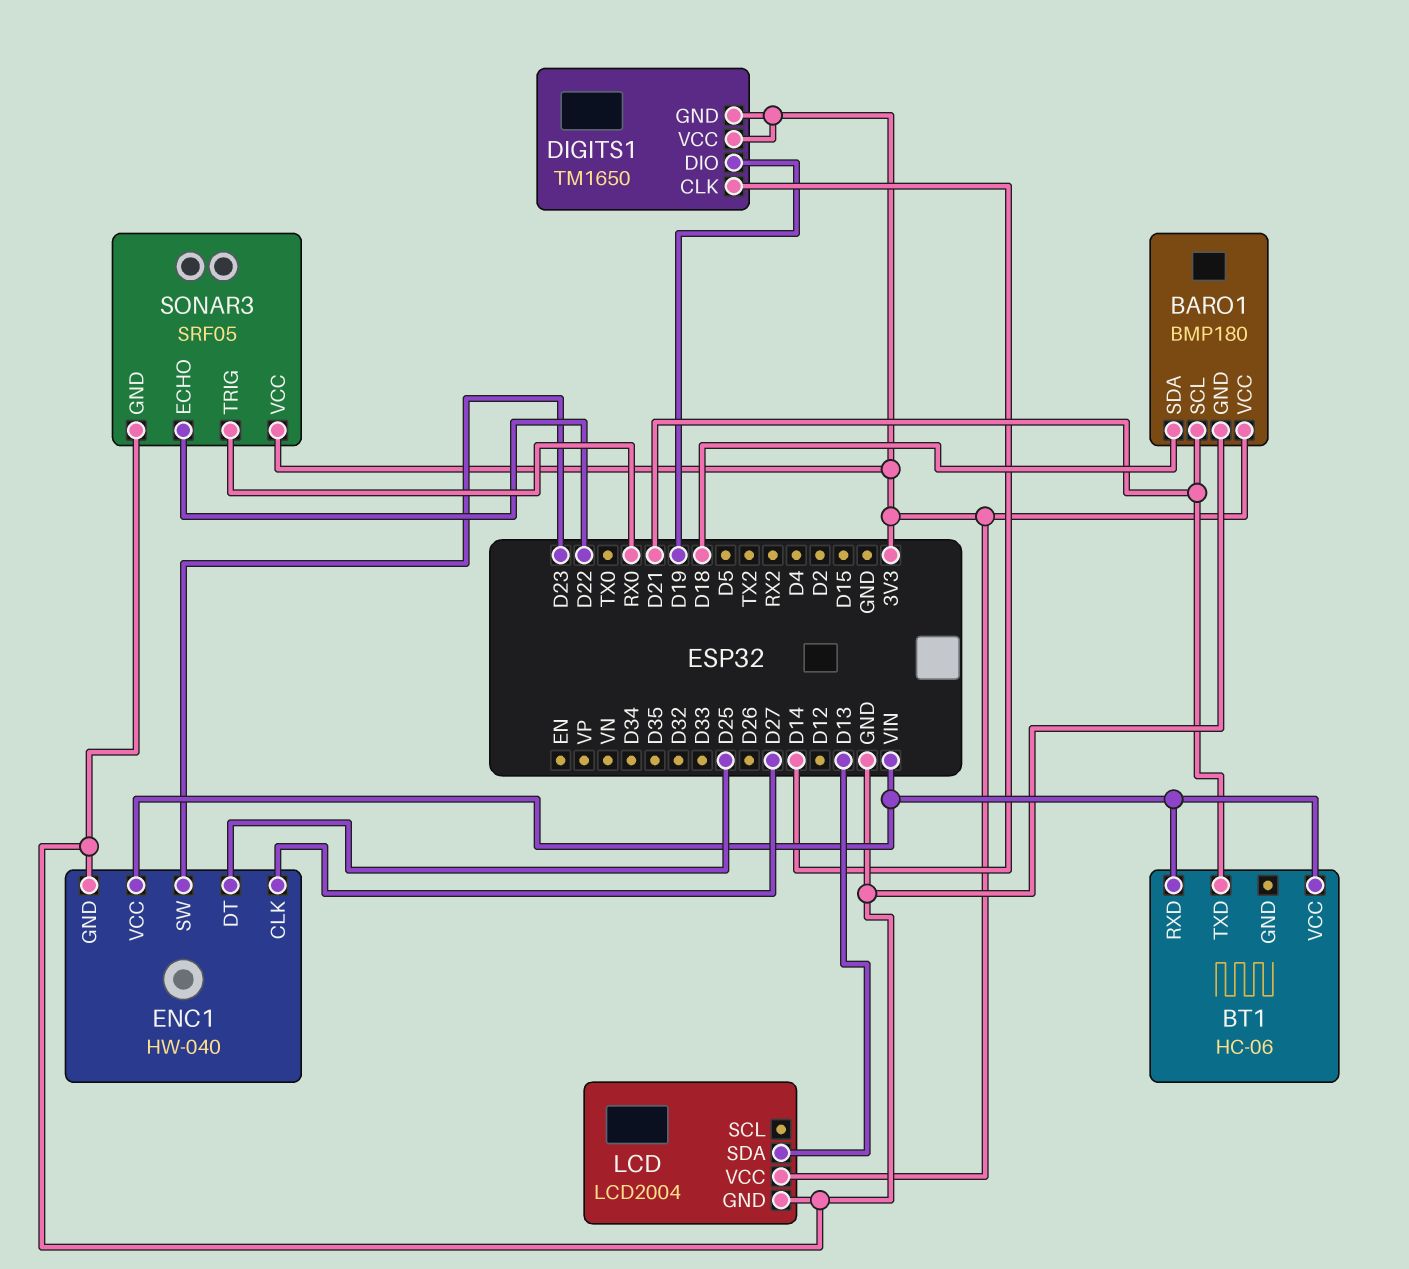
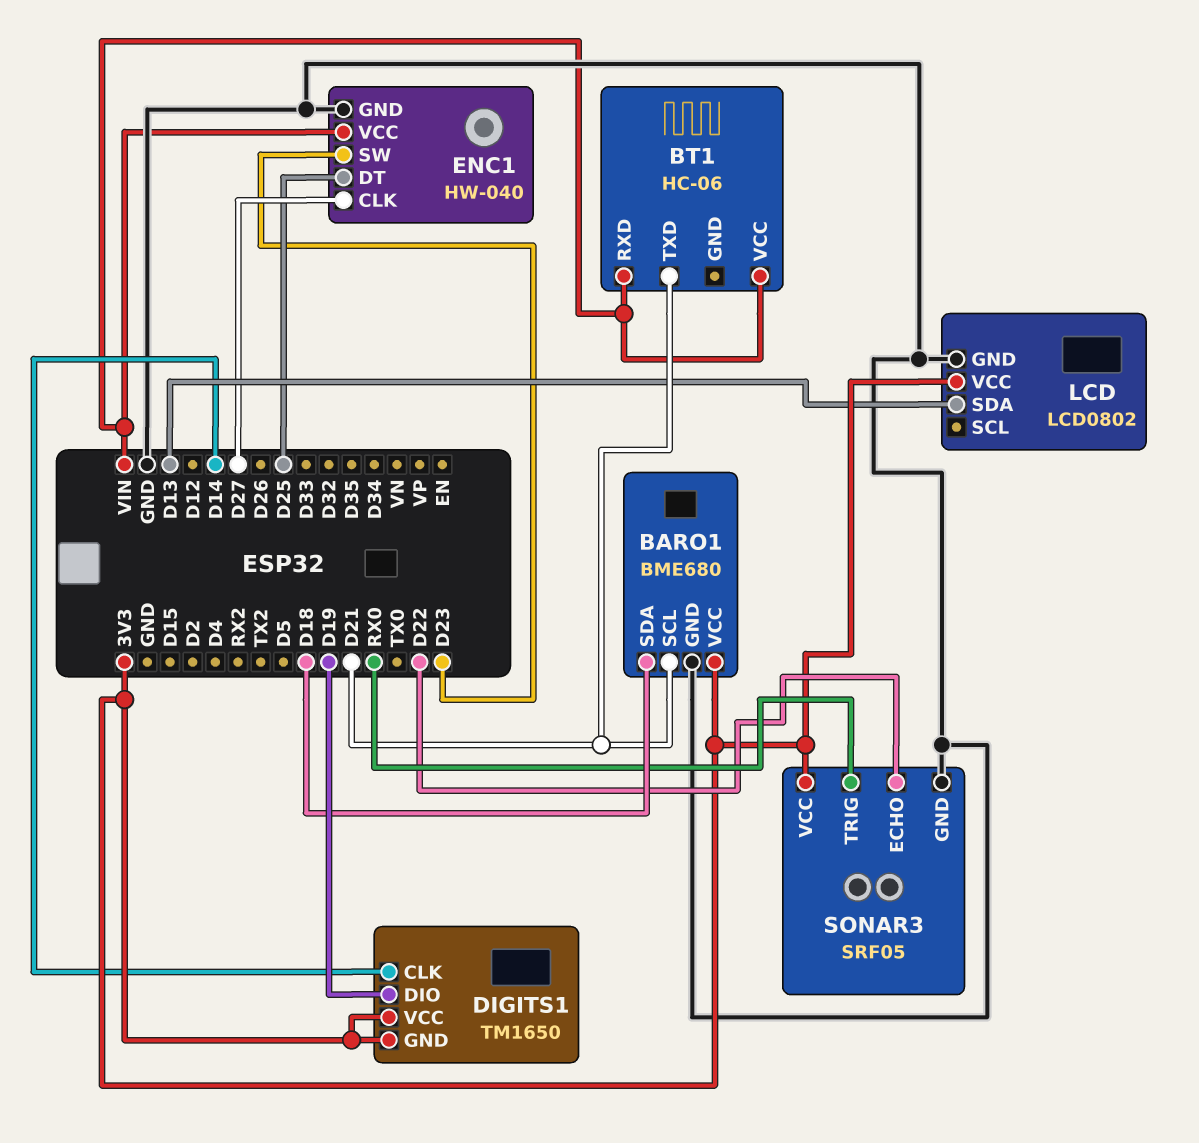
BARO1: BMP180 -> BME680
LCD: LCD2004 -> LCD0802

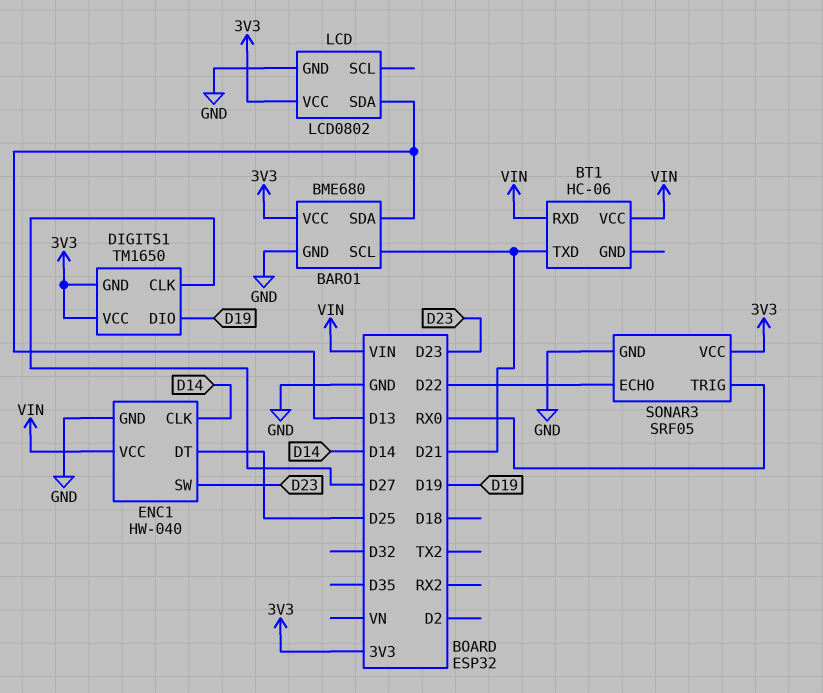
BARO1 pin SDA: D18 -> D13
DIGITS1 pin CLK: D14 -> D27
ENC1 pin CLK: D27 -> D14

